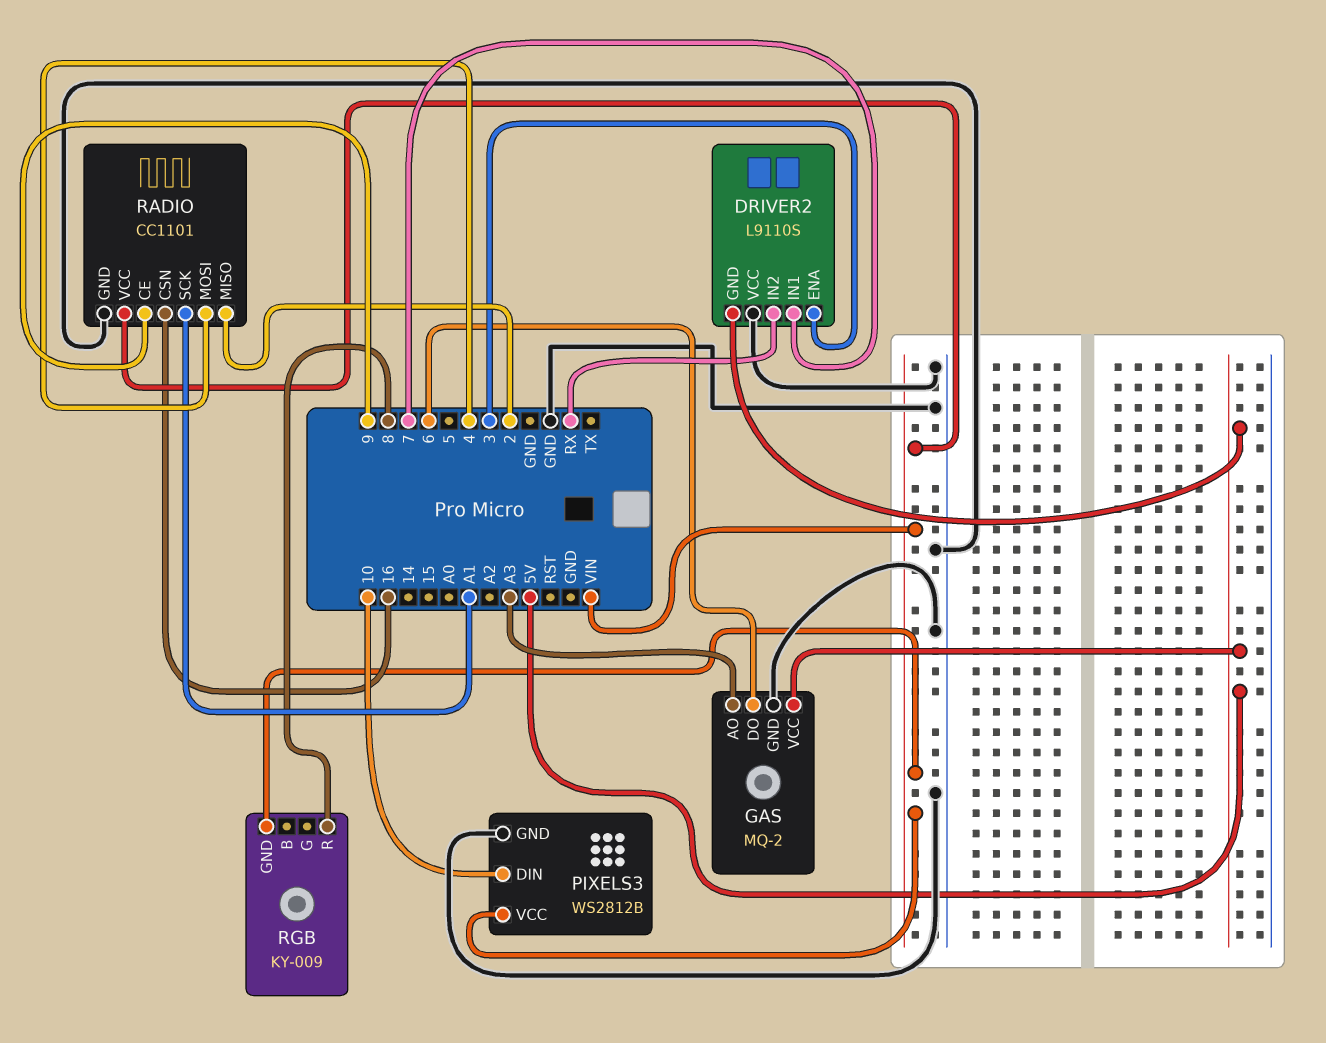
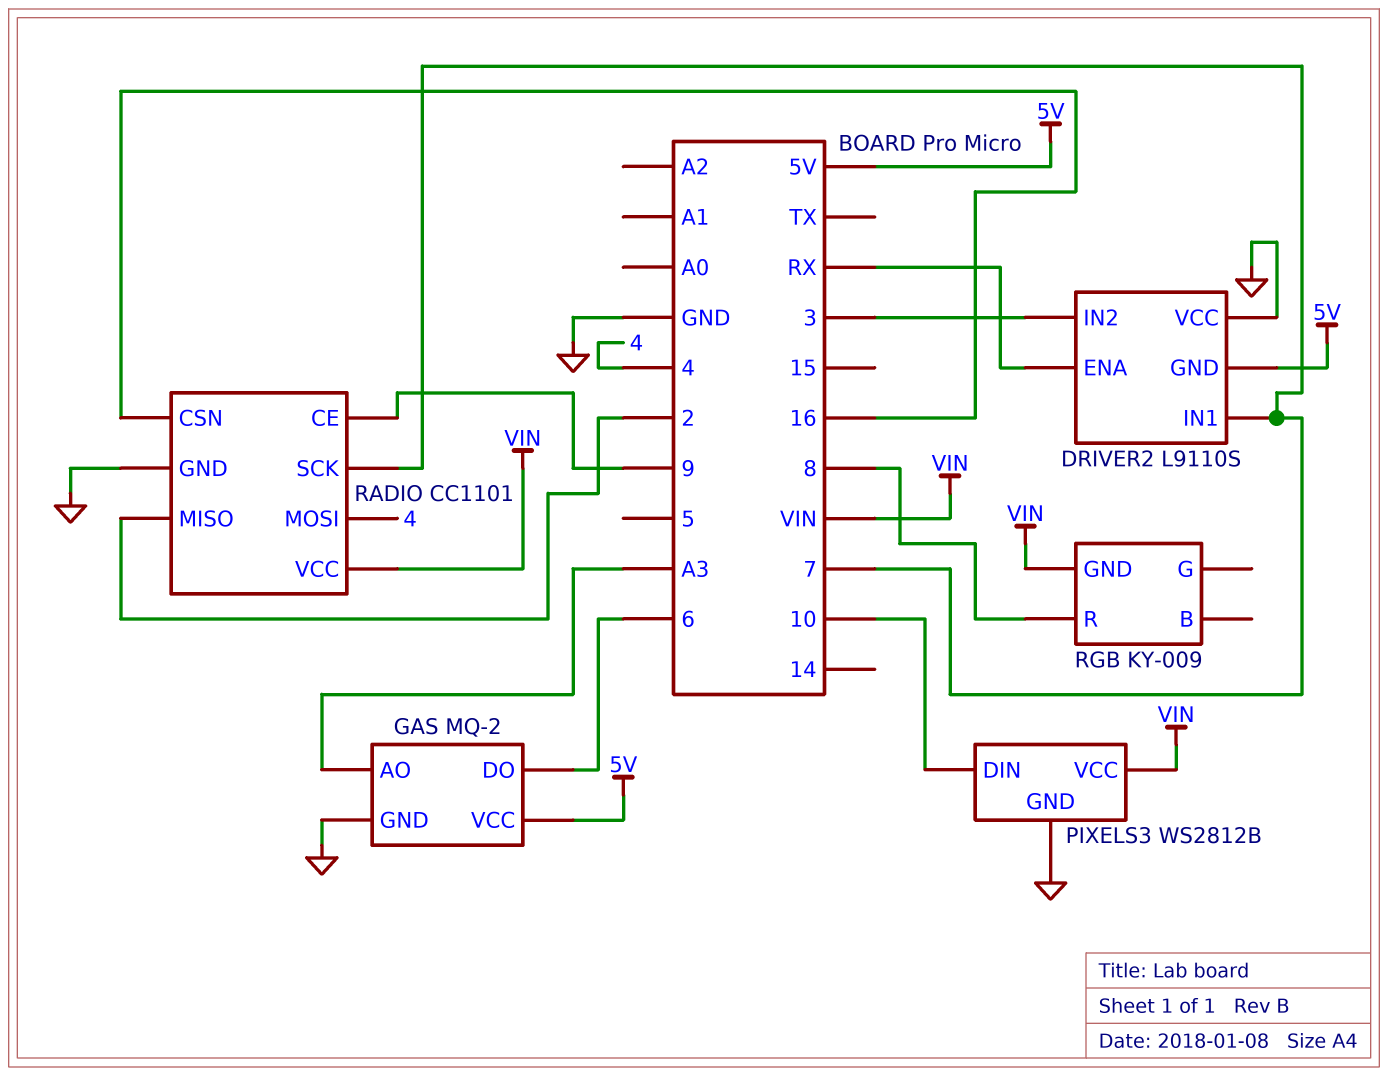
DRIVER2 pin ENA: 3 -> RX
DRIVER2 pin IN2: RX -> 3
RADIO pin SCK: A1 -> 7

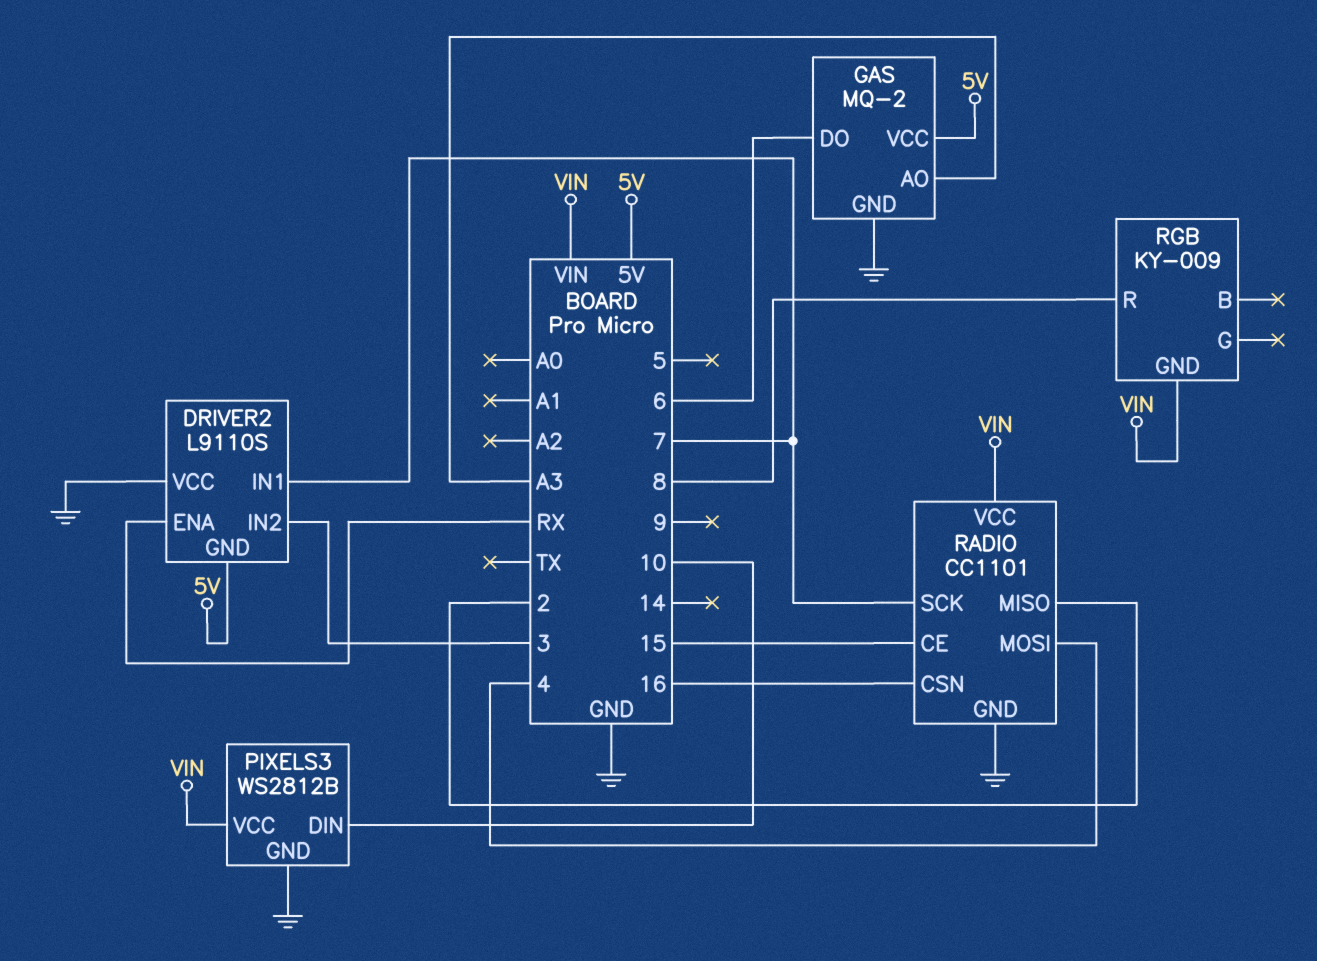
RADIO pin CE: 9 -> 15

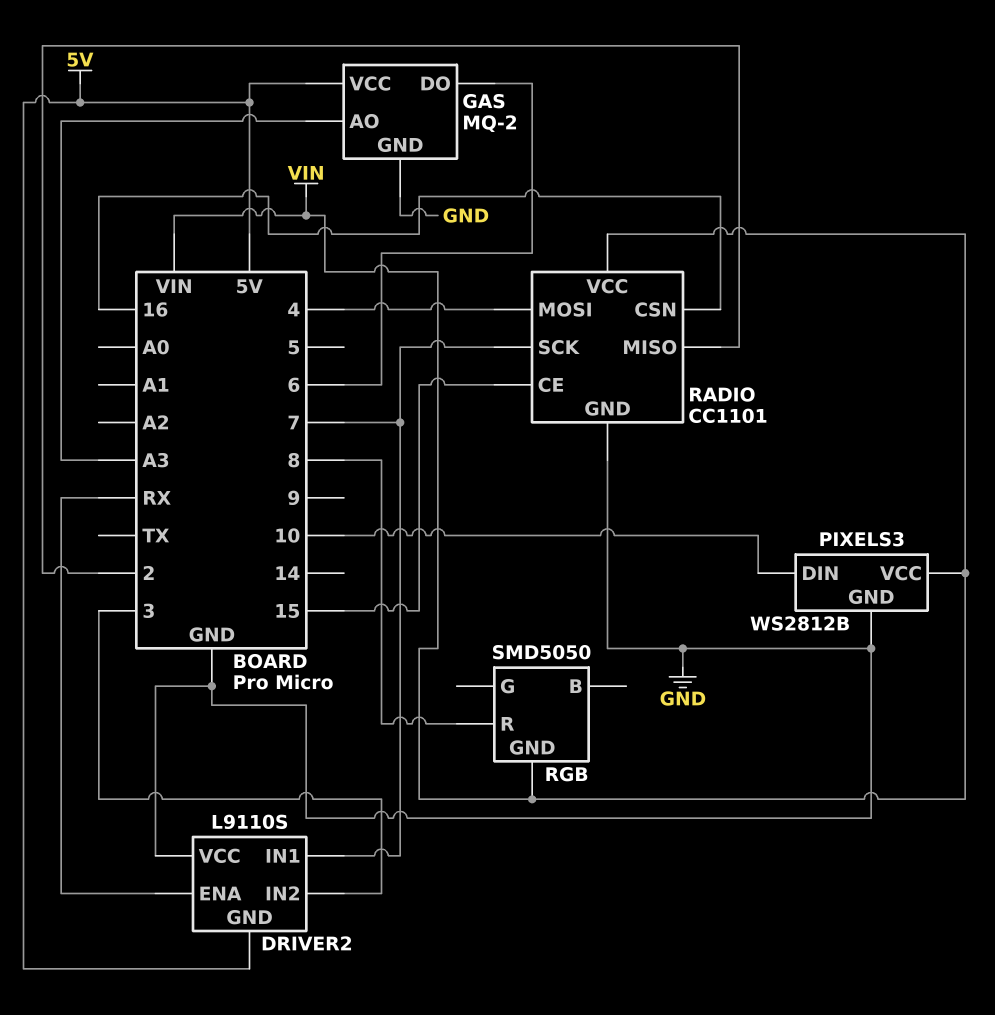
RGB: KY-009 -> SMD5050

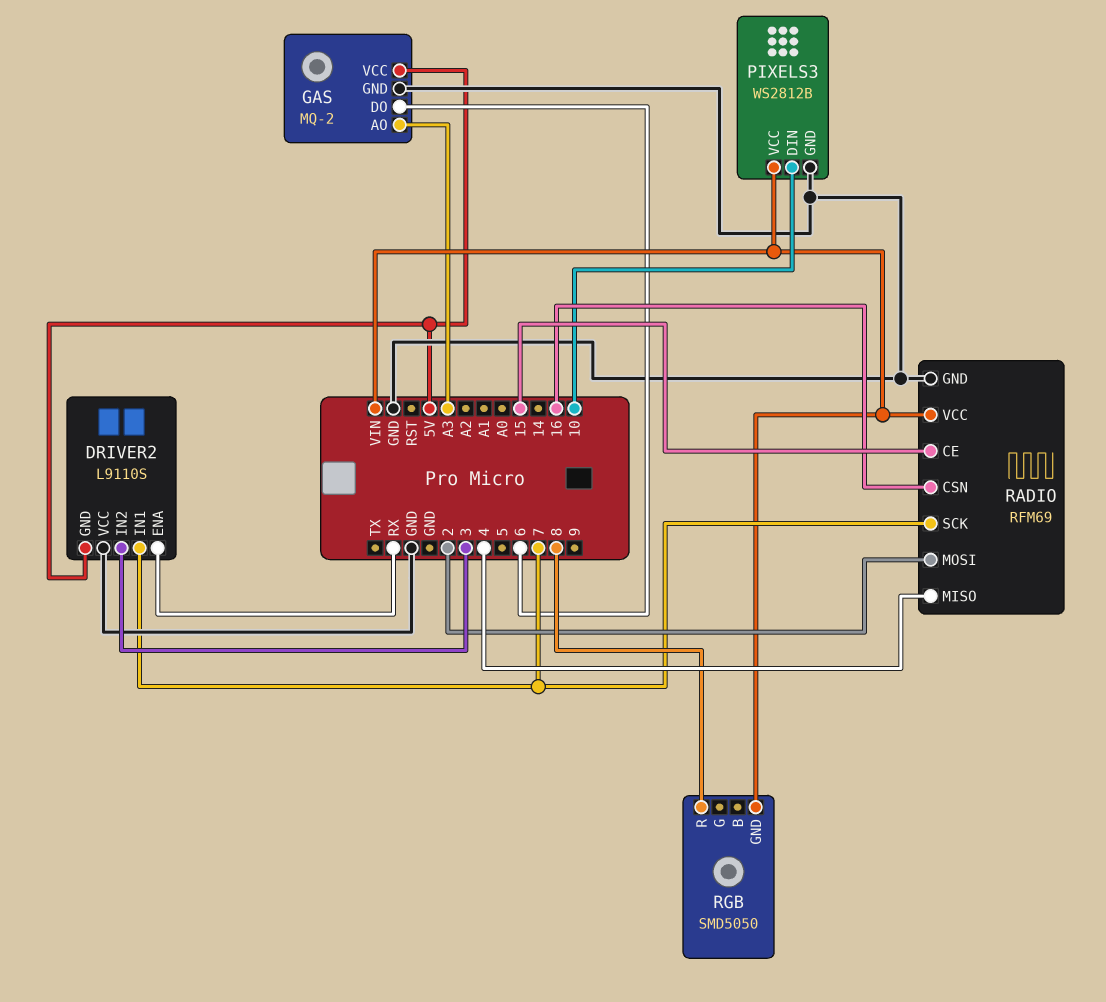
RADIO: CC1101 -> RFM69
RADIO pin MISO: 2 -> 4
RADIO pin MOSI: 4 -> 2

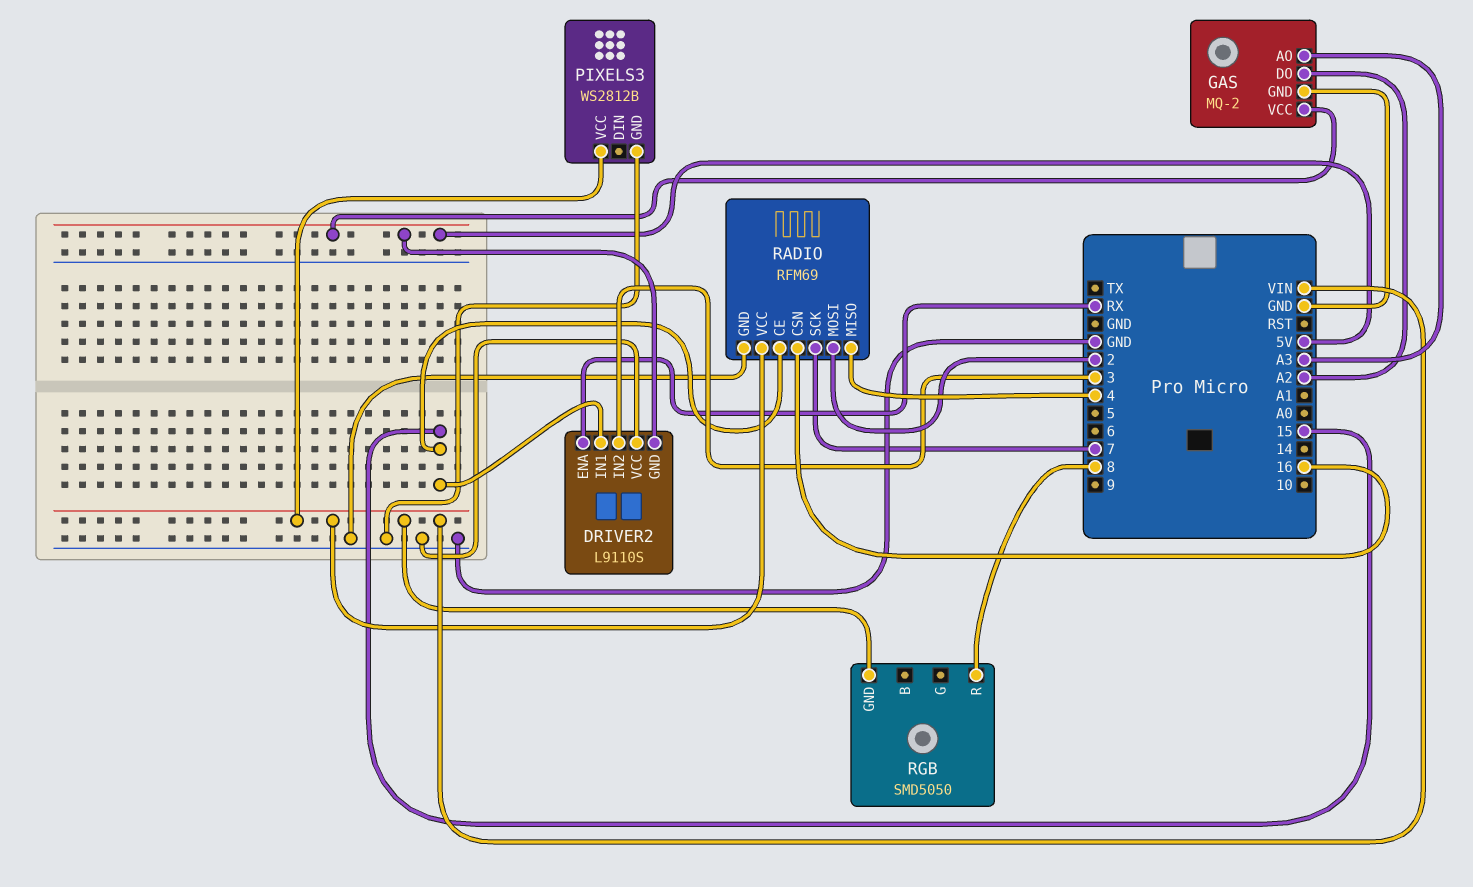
DRIVER2 pin IN1: 7 -> 15
GAS pin DO: 6 -> A2
PIXELS3 pin DIN: 10 -> none

